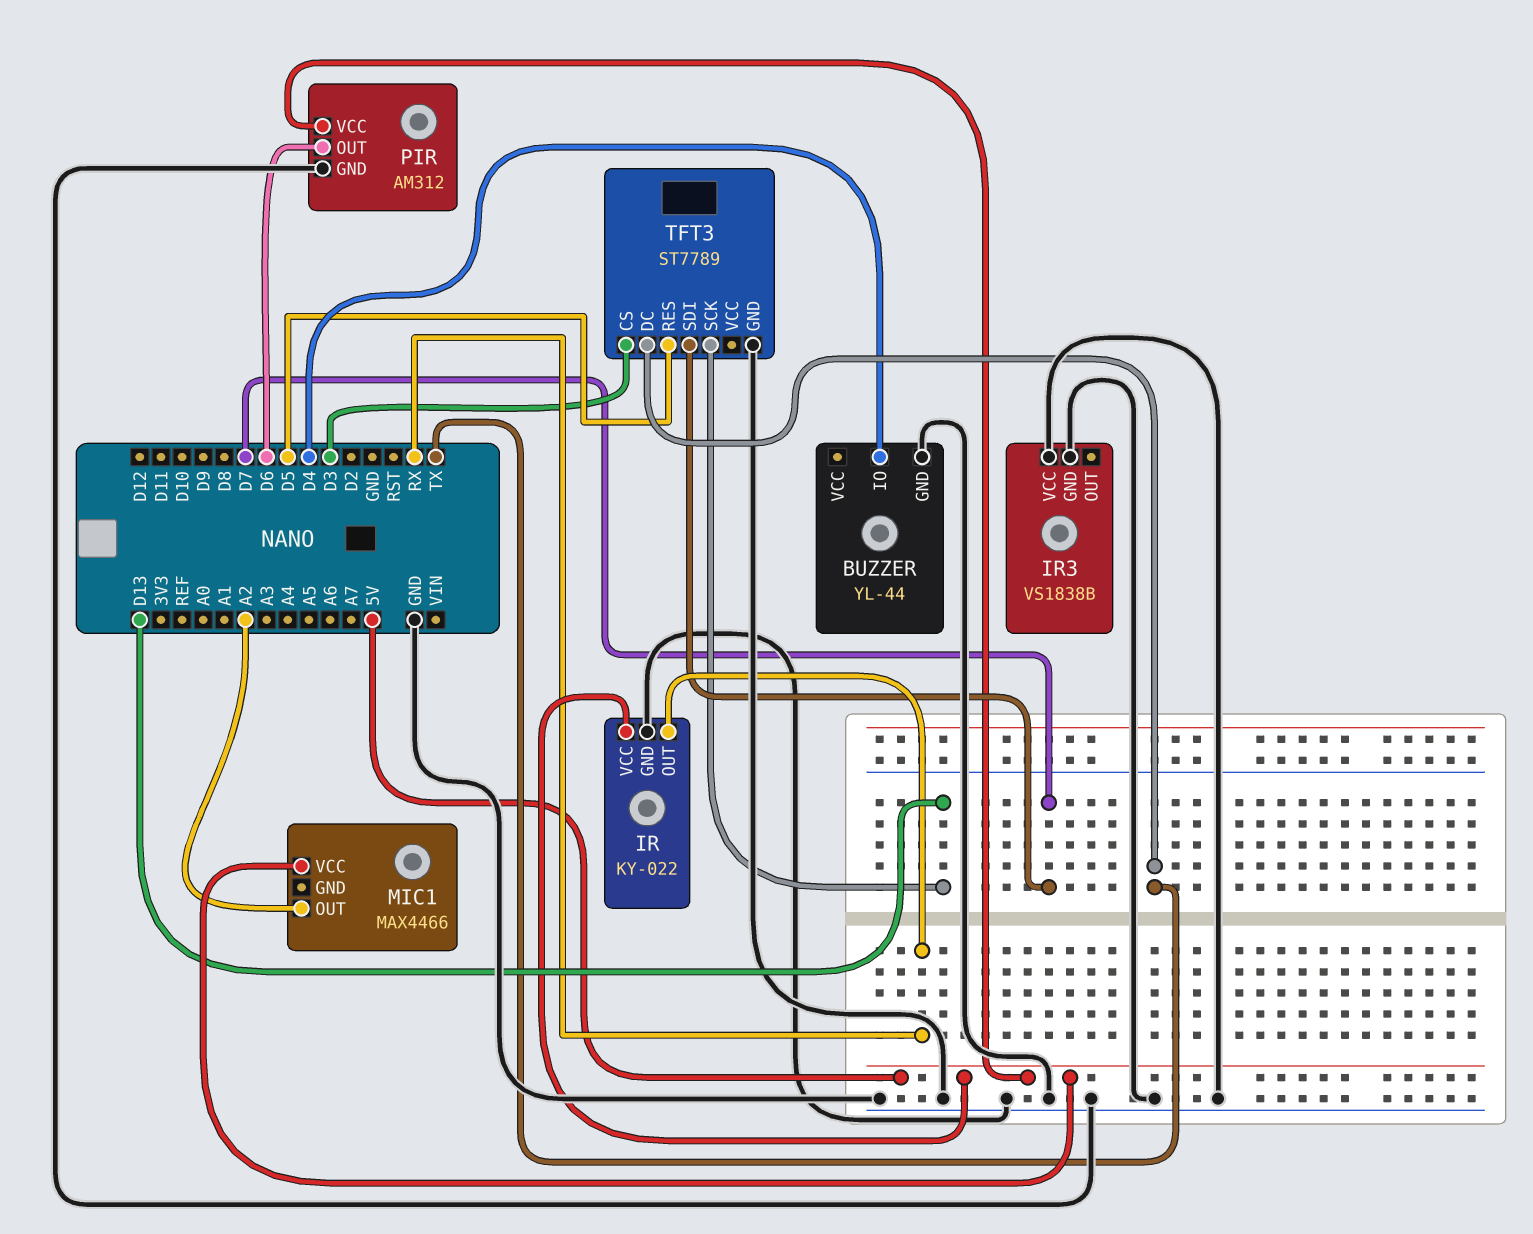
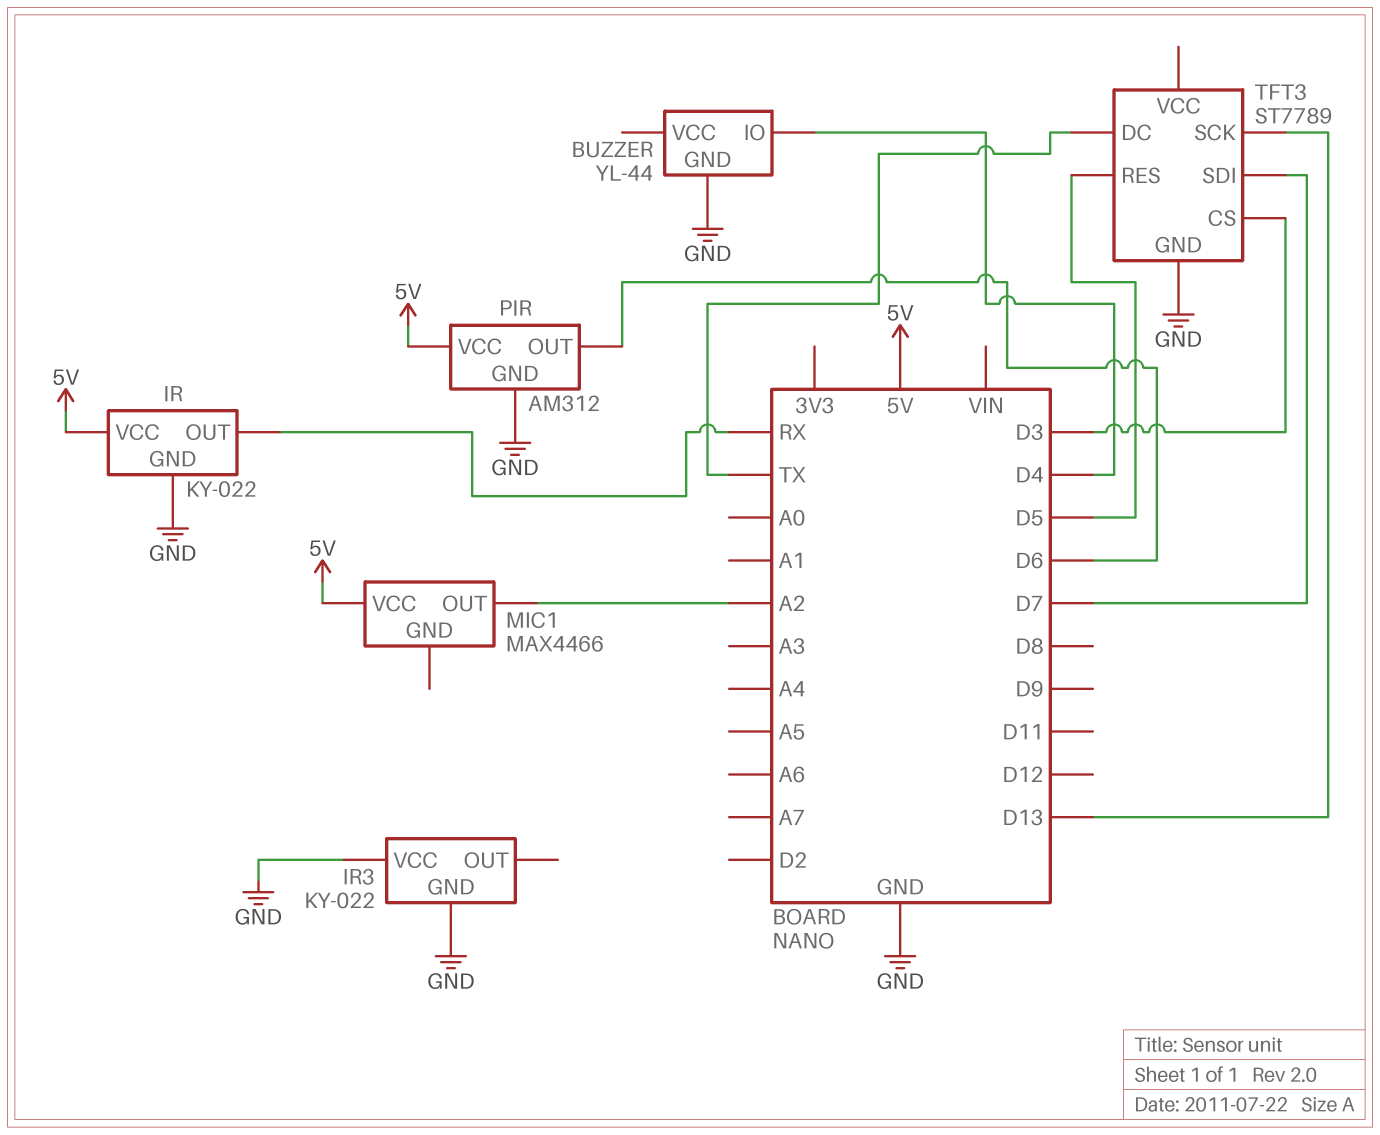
IR3: VS1838B -> KY-022

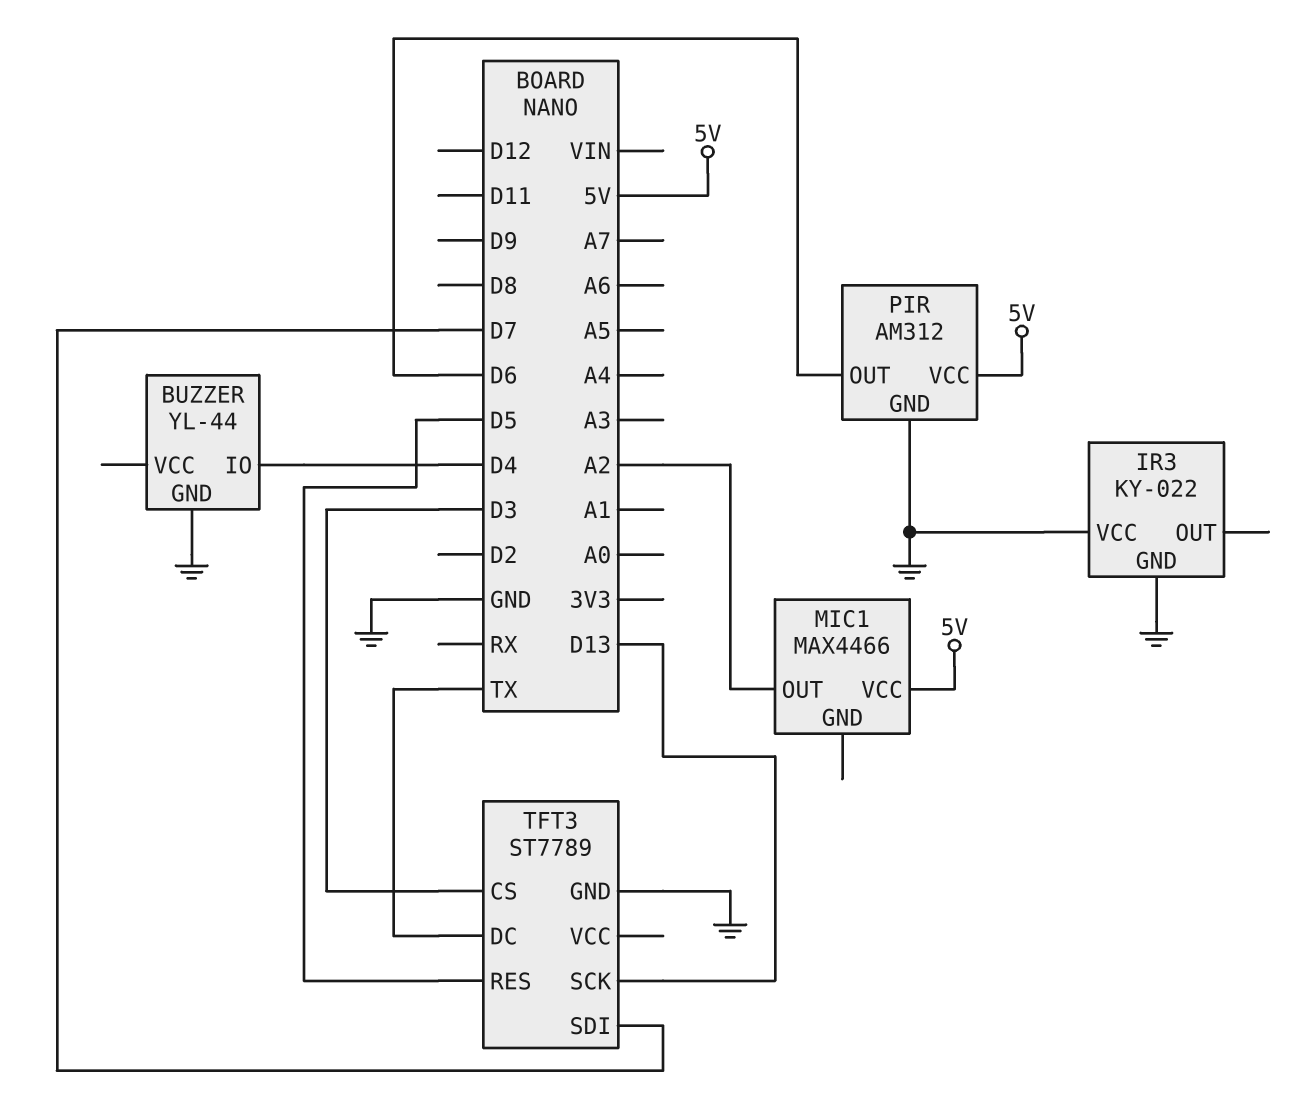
IR: KY-022 -> none
IR pin GND: GND -> none
IR pin OUT: RX -> none
IR pin VCC: 5V -> none

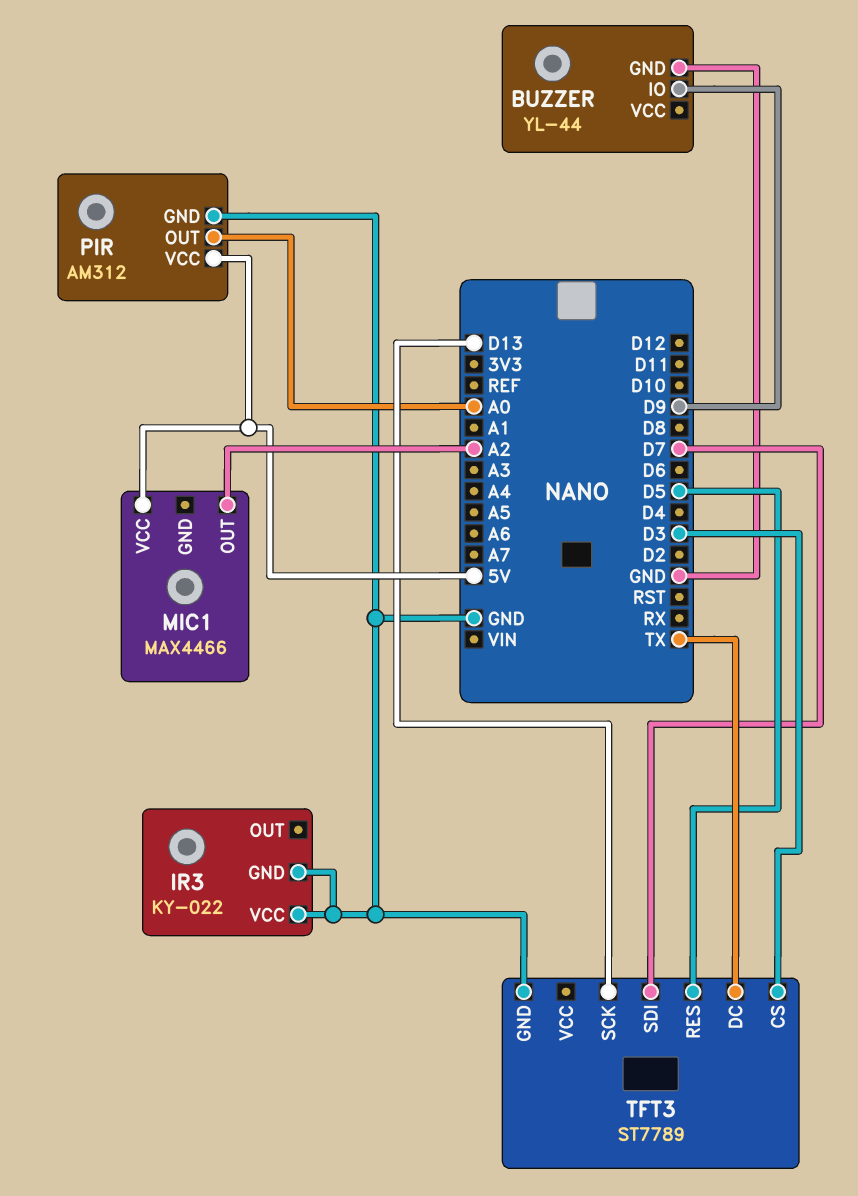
BUZZER pin IO: D4 -> D9
PIR pin OUT: D6 -> A0

